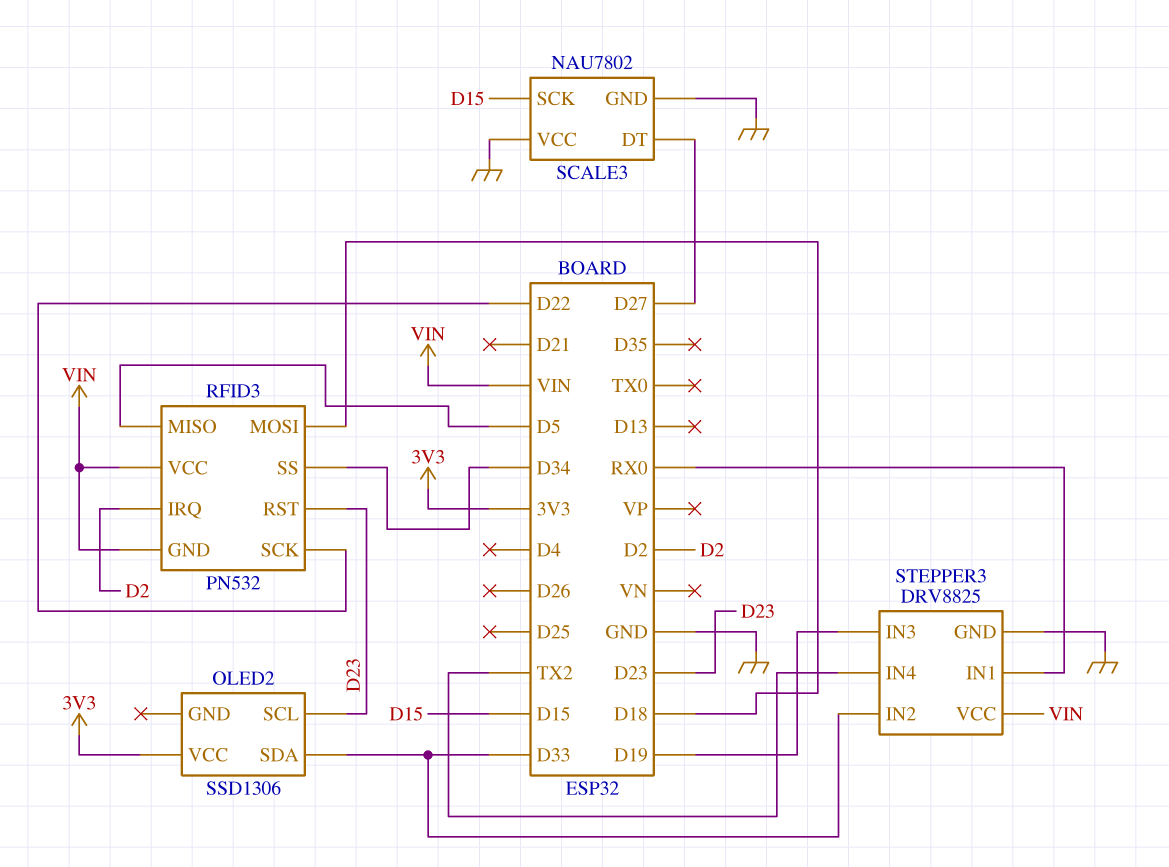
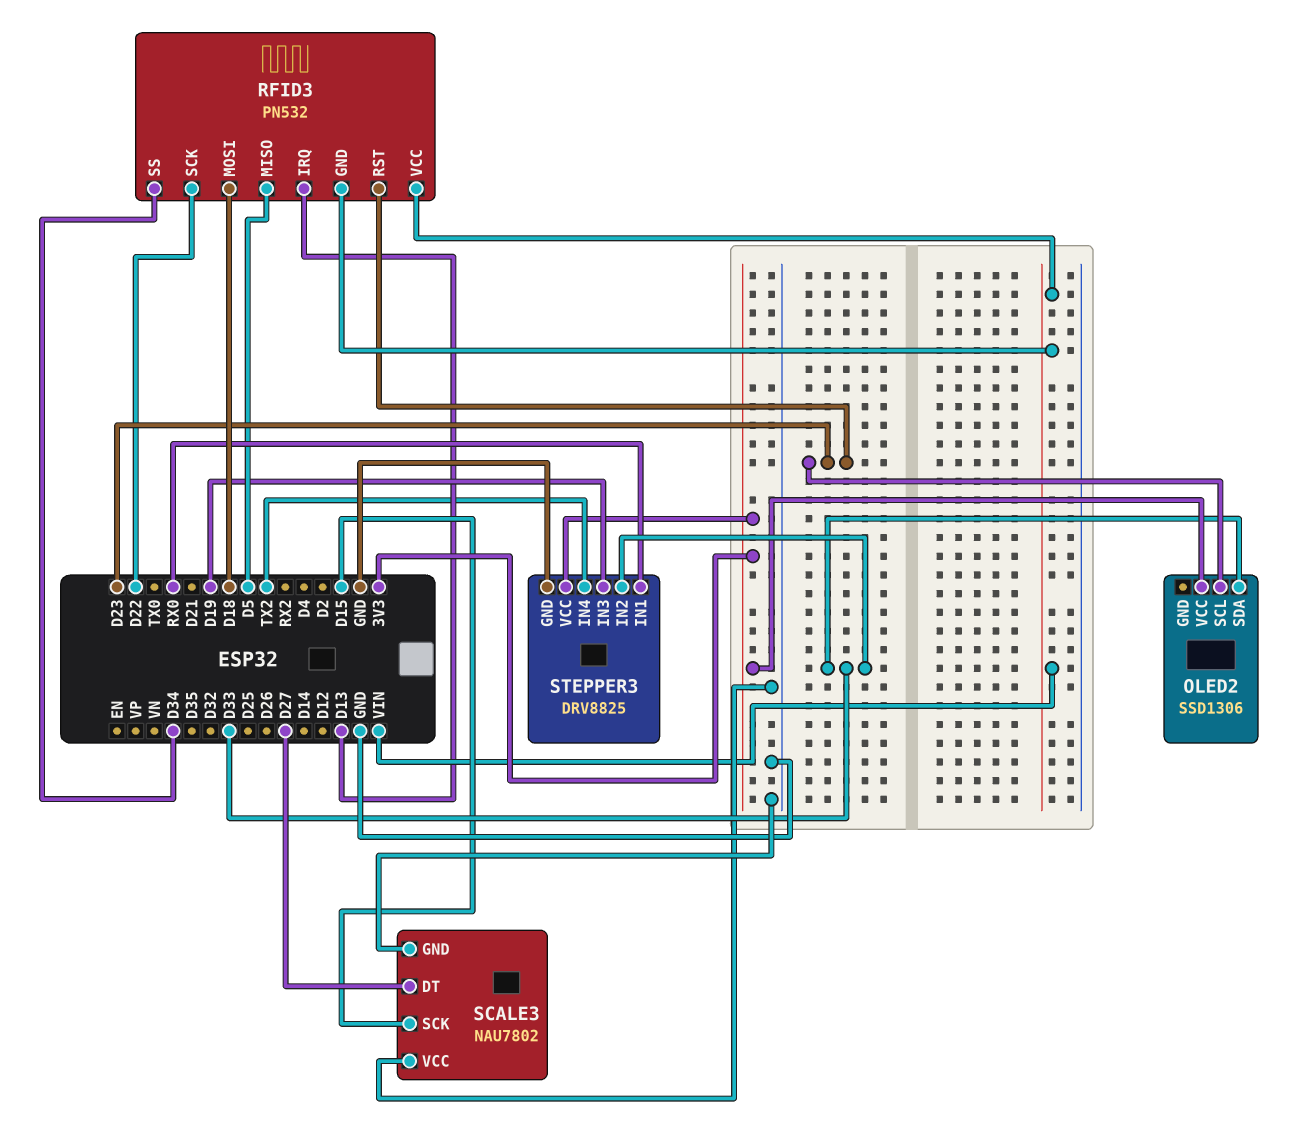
RFID3 pin IRQ: D2 -> D13
STEPPER3 pin VCC: VIN -> 3V3

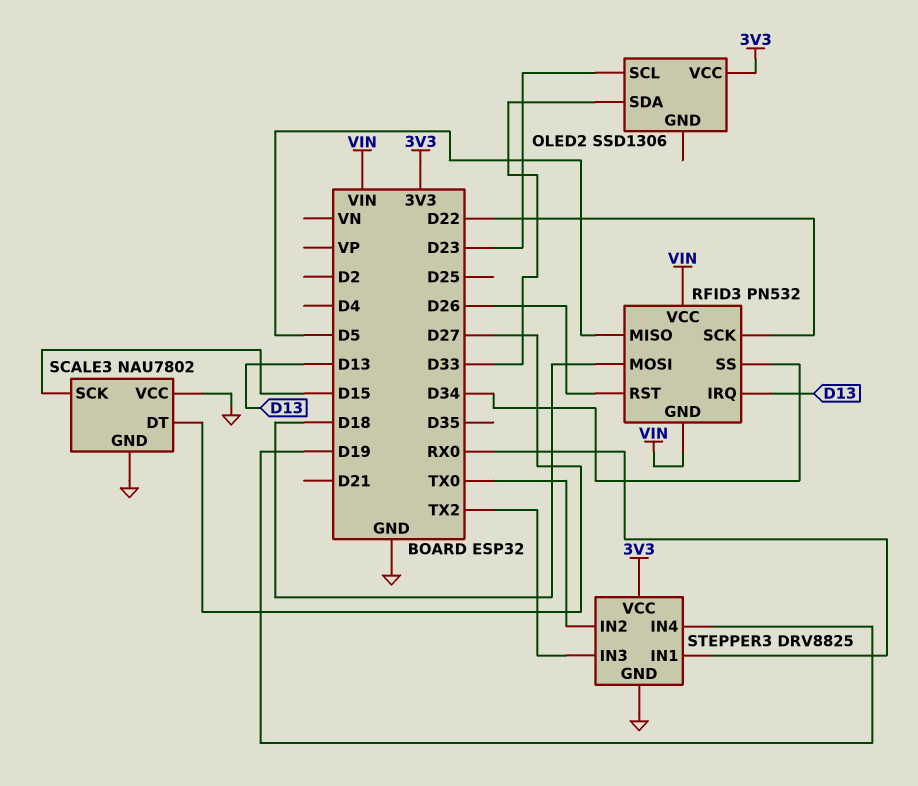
RFID3 pin RST: D23 -> D26
STEPPER3 pin IN2: D33 -> TX0
STEPPER3 pin IN3: D19 -> TX2
STEPPER3 pin IN4: TX2 -> D19

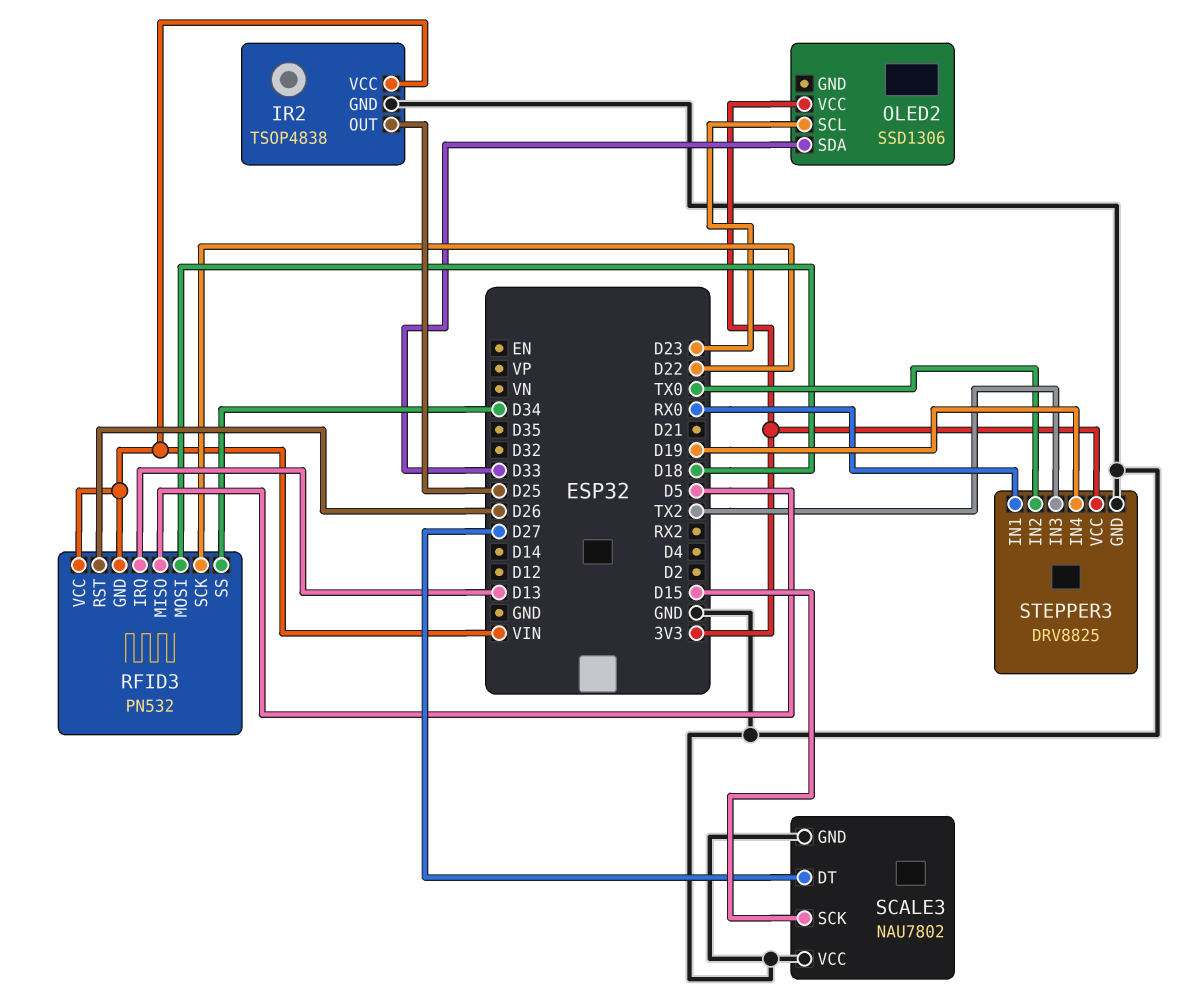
IR2: none -> TSOP4838
IR2 pin GND: none -> GND
IR2 pin OUT: none -> D25
IR2 pin VCC: none -> VIN

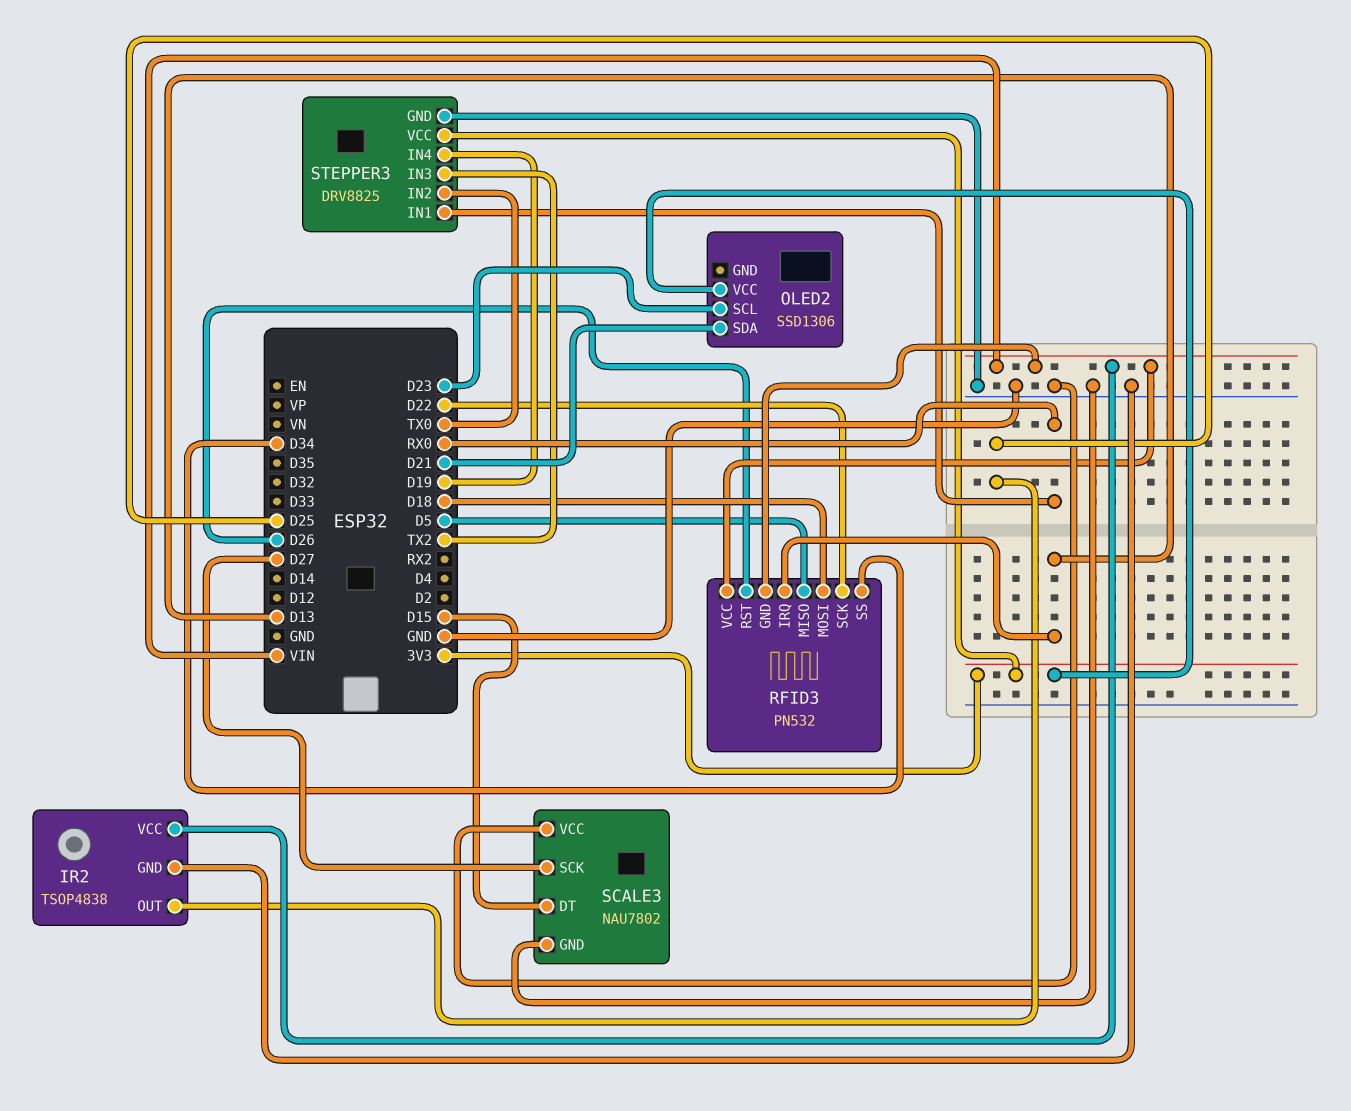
OLED2 pin SDA: D33 -> D21
SCALE3 pin DT: D27 -> D15
SCALE3 pin SCK: D15 -> D27

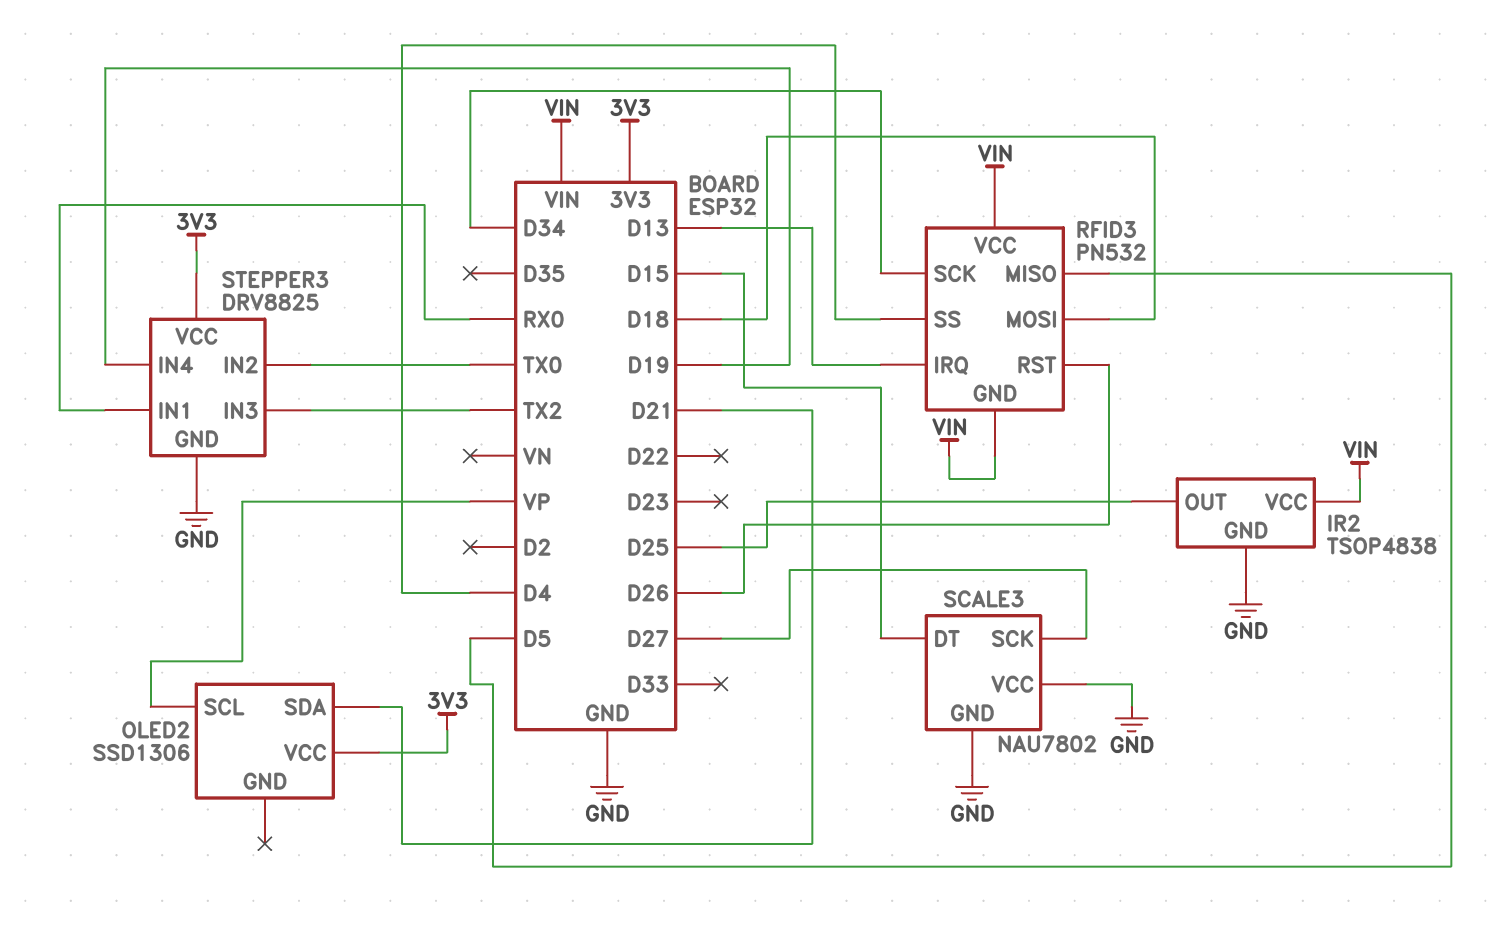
OLED2 pin SCL: D23 -> VP
RFID3 pin SCK: D22 -> D34
RFID3 pin SS: D34 -> D4

